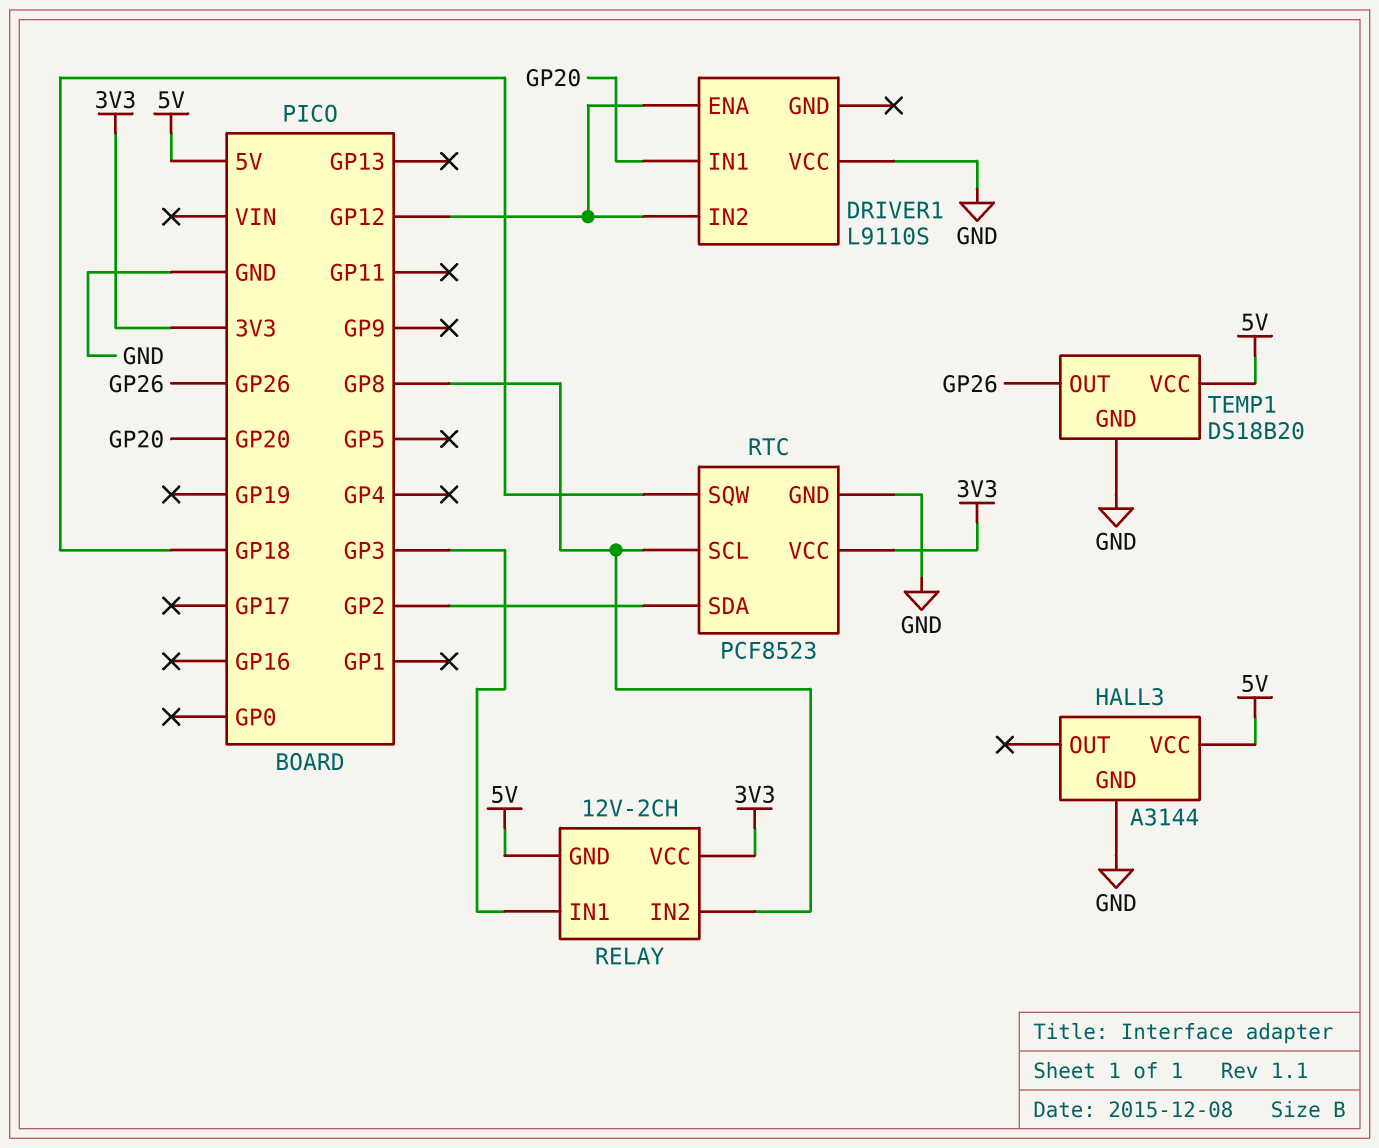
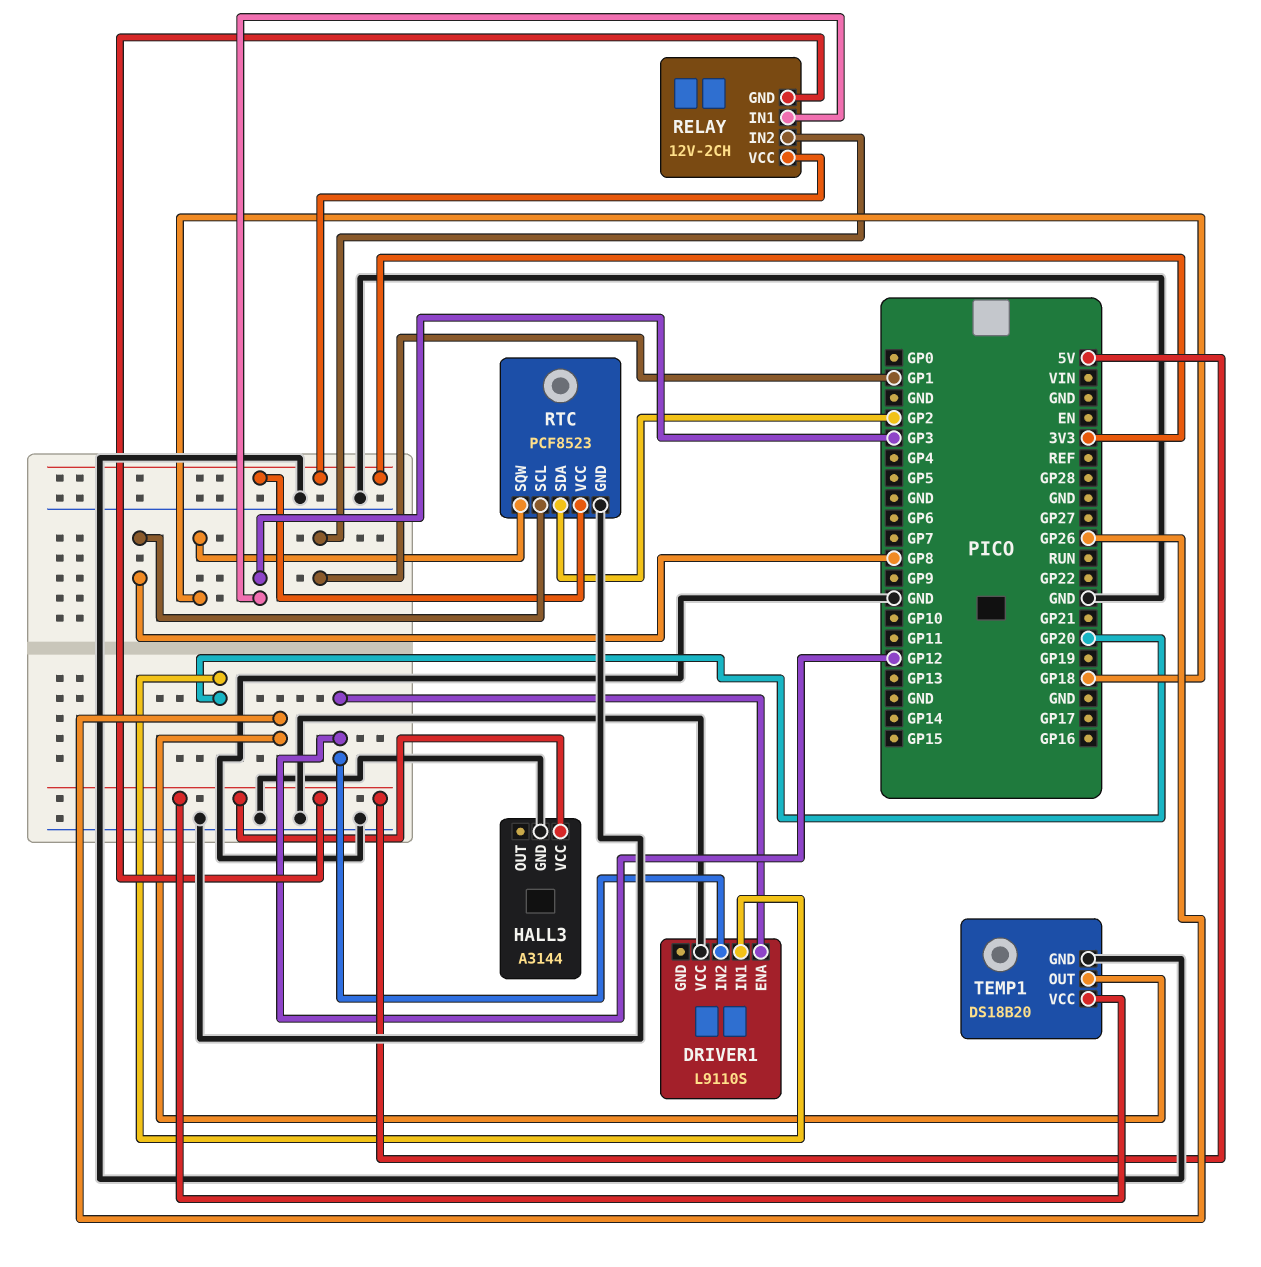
RELAY pin IN2: GP8 -> GP1

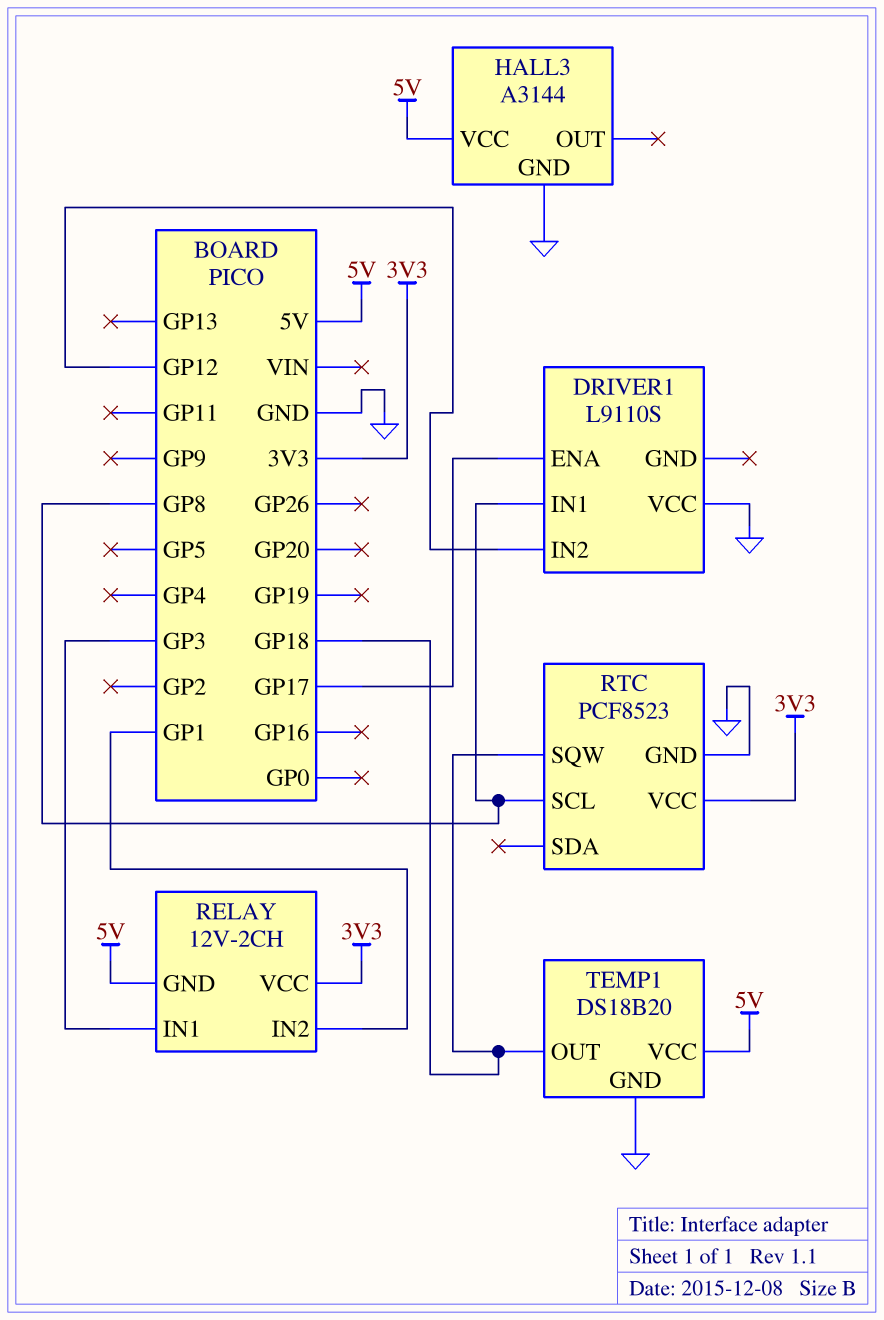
DRIVER1 pin ENA: GP12 -> GP17
DRIVER1 pin IN1: GP20 -> GP8
RTC pin SDA: GP2 -> none
TEMP1 pin OUT: GP26 -> GP18

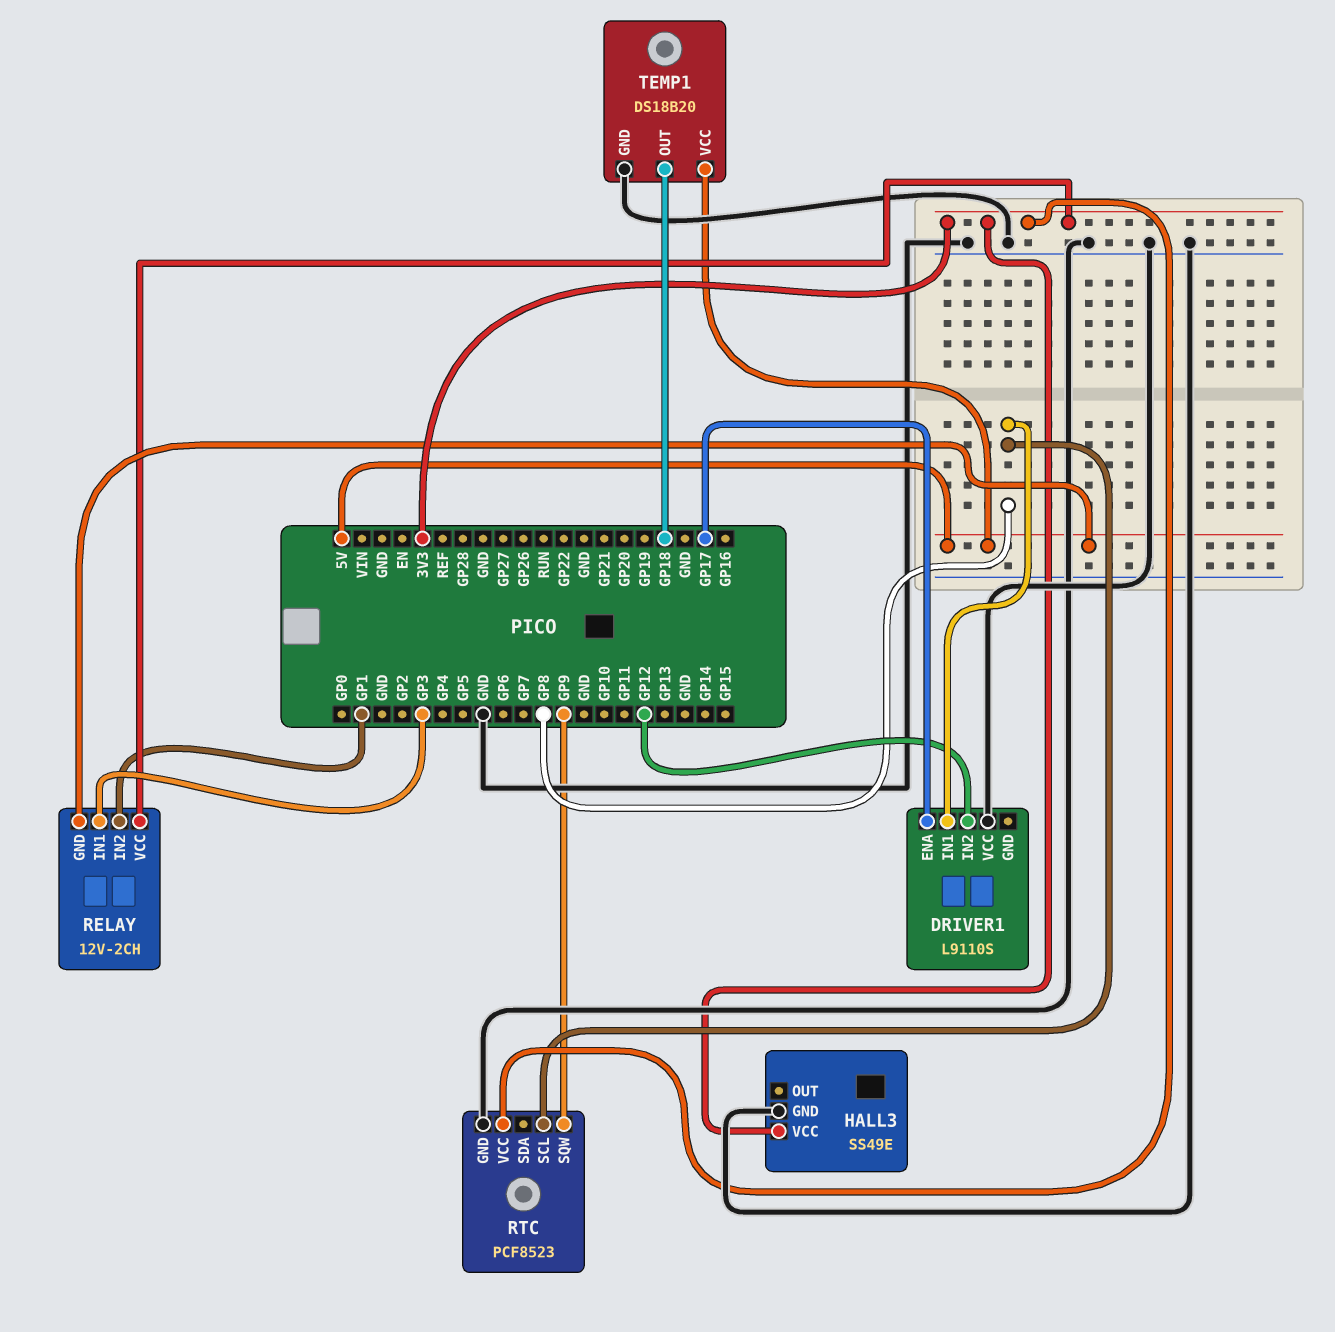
HALL3: A3144 -> SS49E
HALL3 pin VCC: 5V -> 3V3
RTC pin SQW: GP18 -> GP9

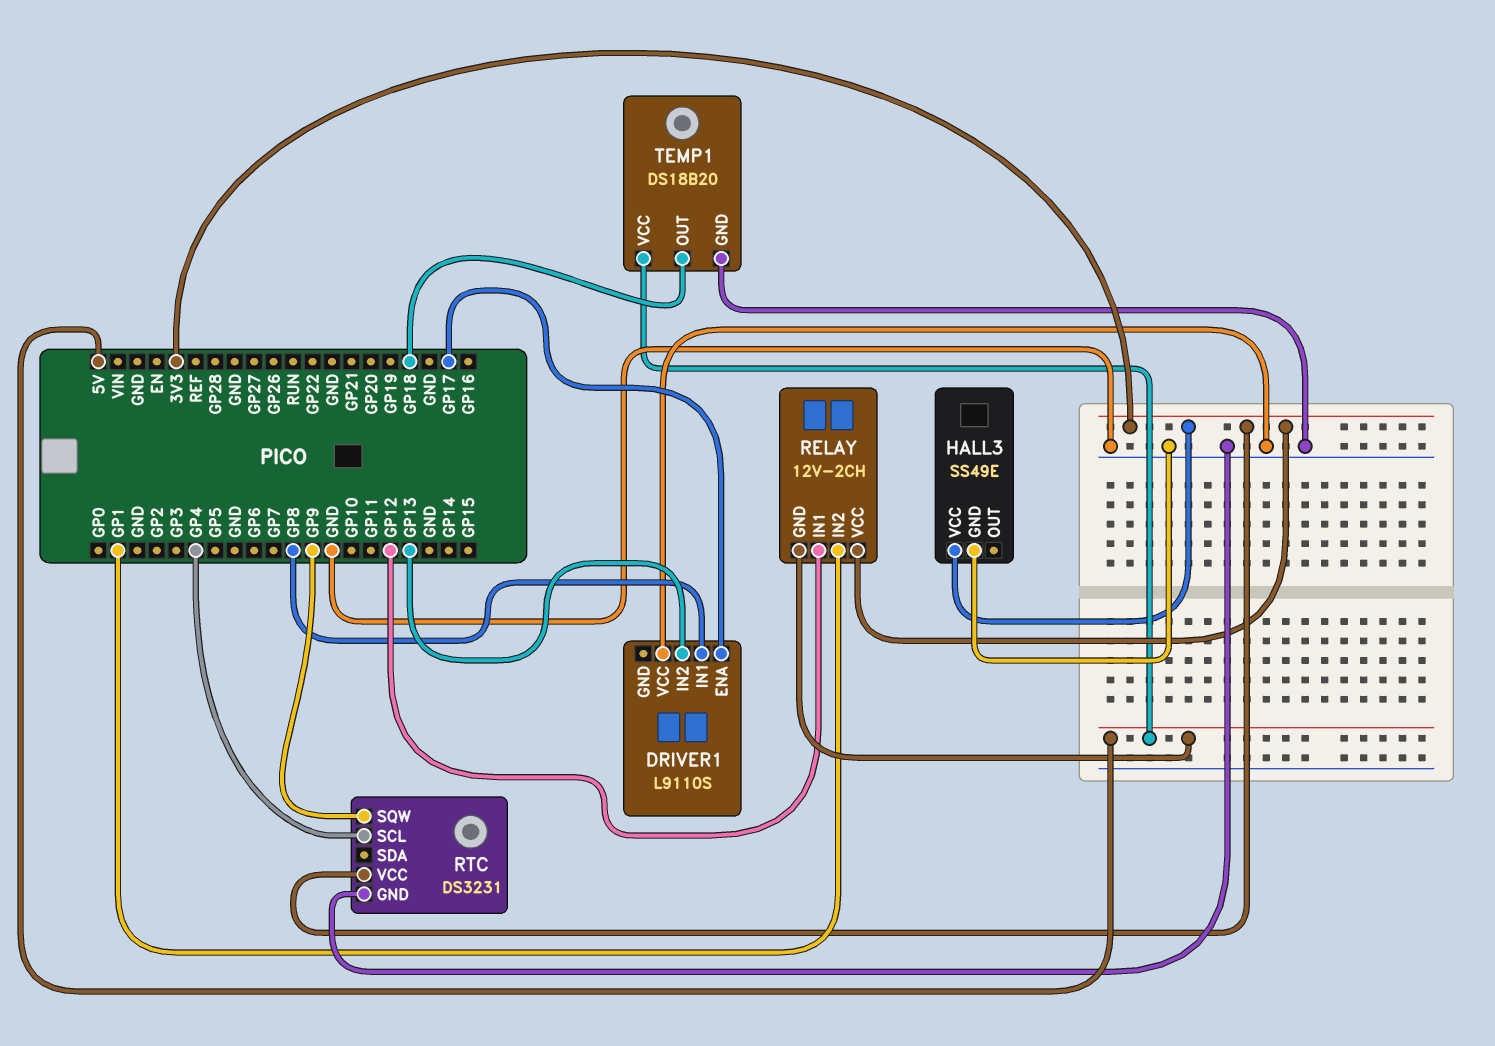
DRIVER1 pin IN2: GP12 -> GP13
RELAY pin IN1: GP3 -> GP12
RTC: PCF8523 -> DS3231
RTC pin SCL: GP8 -> GP4

